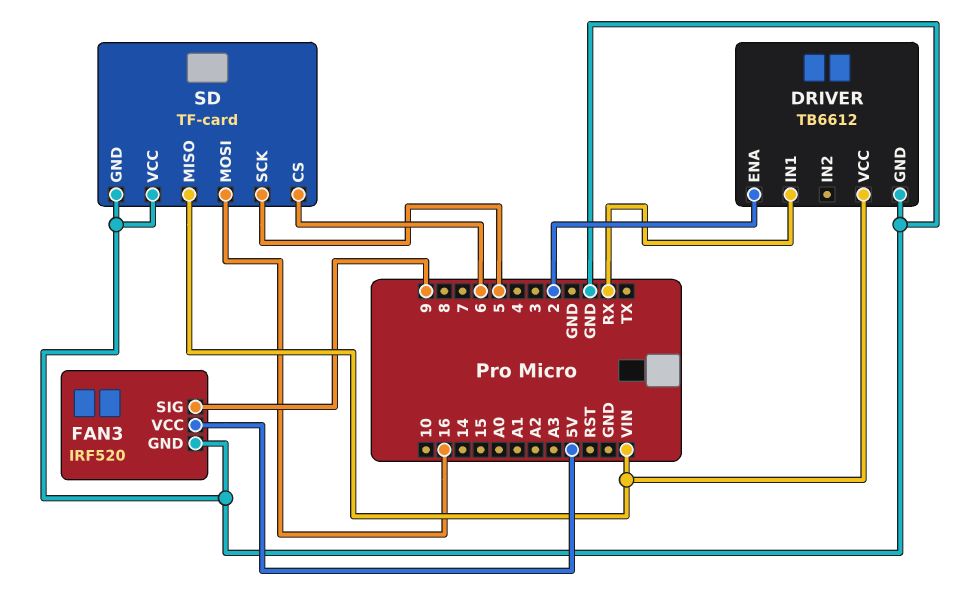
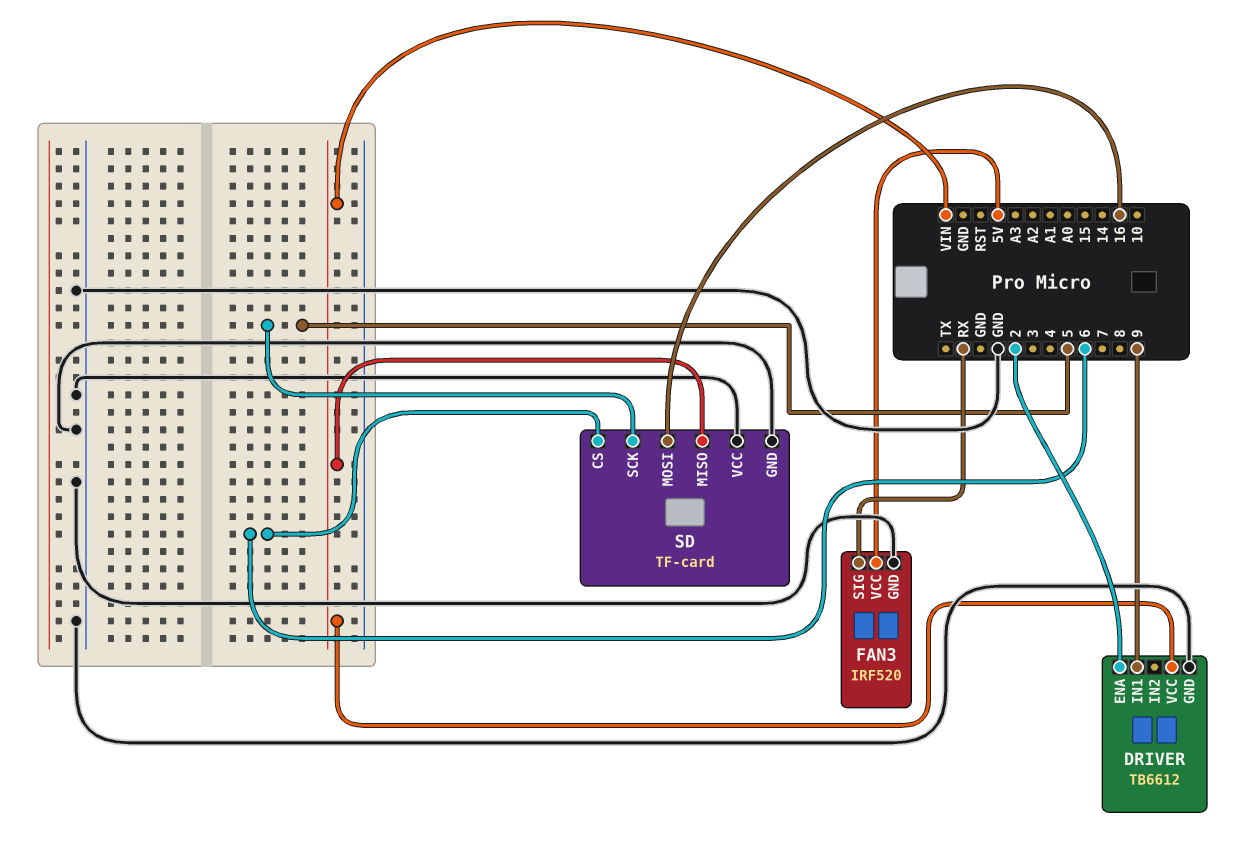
DRIVER pin IN1: RX -> 9
FAN3 pin SIG: 9 -> RX

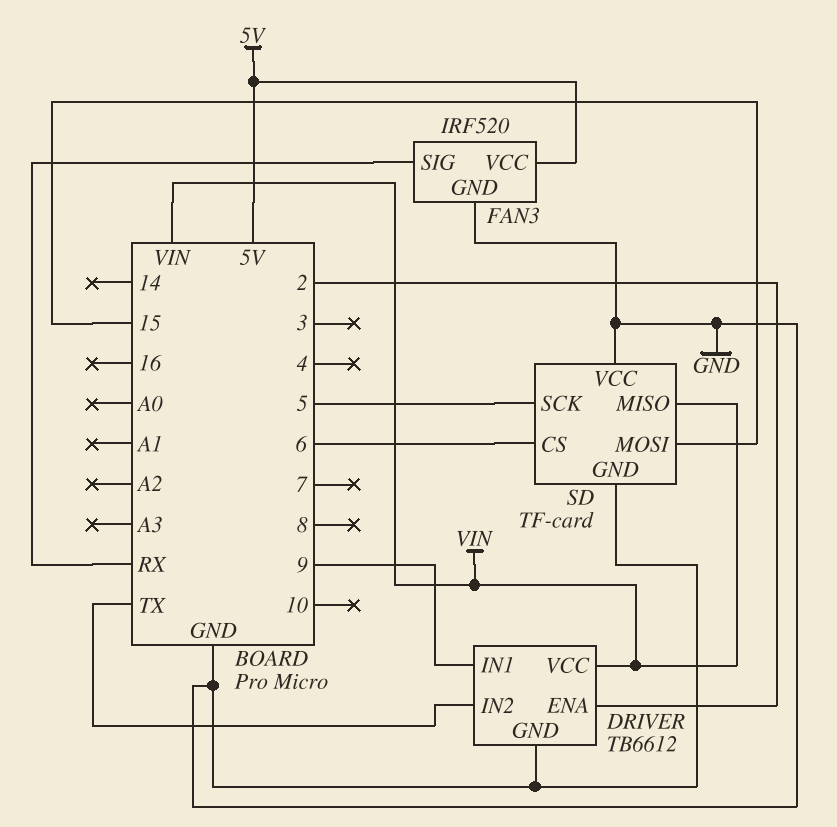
DRIVER pin IN2: none -> TX
SD pin MOSI: 16 -> 15

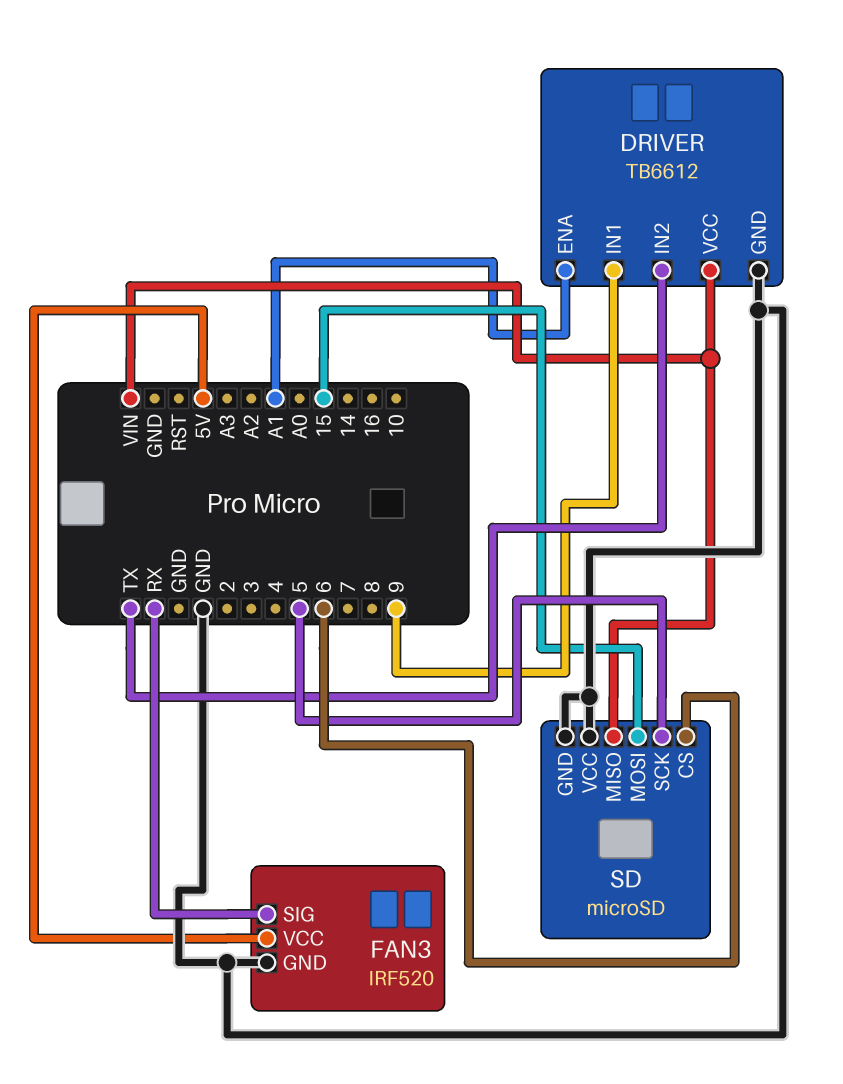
DRIVER pin ENA: 2 -> A1
SD: TF-card -> microSD

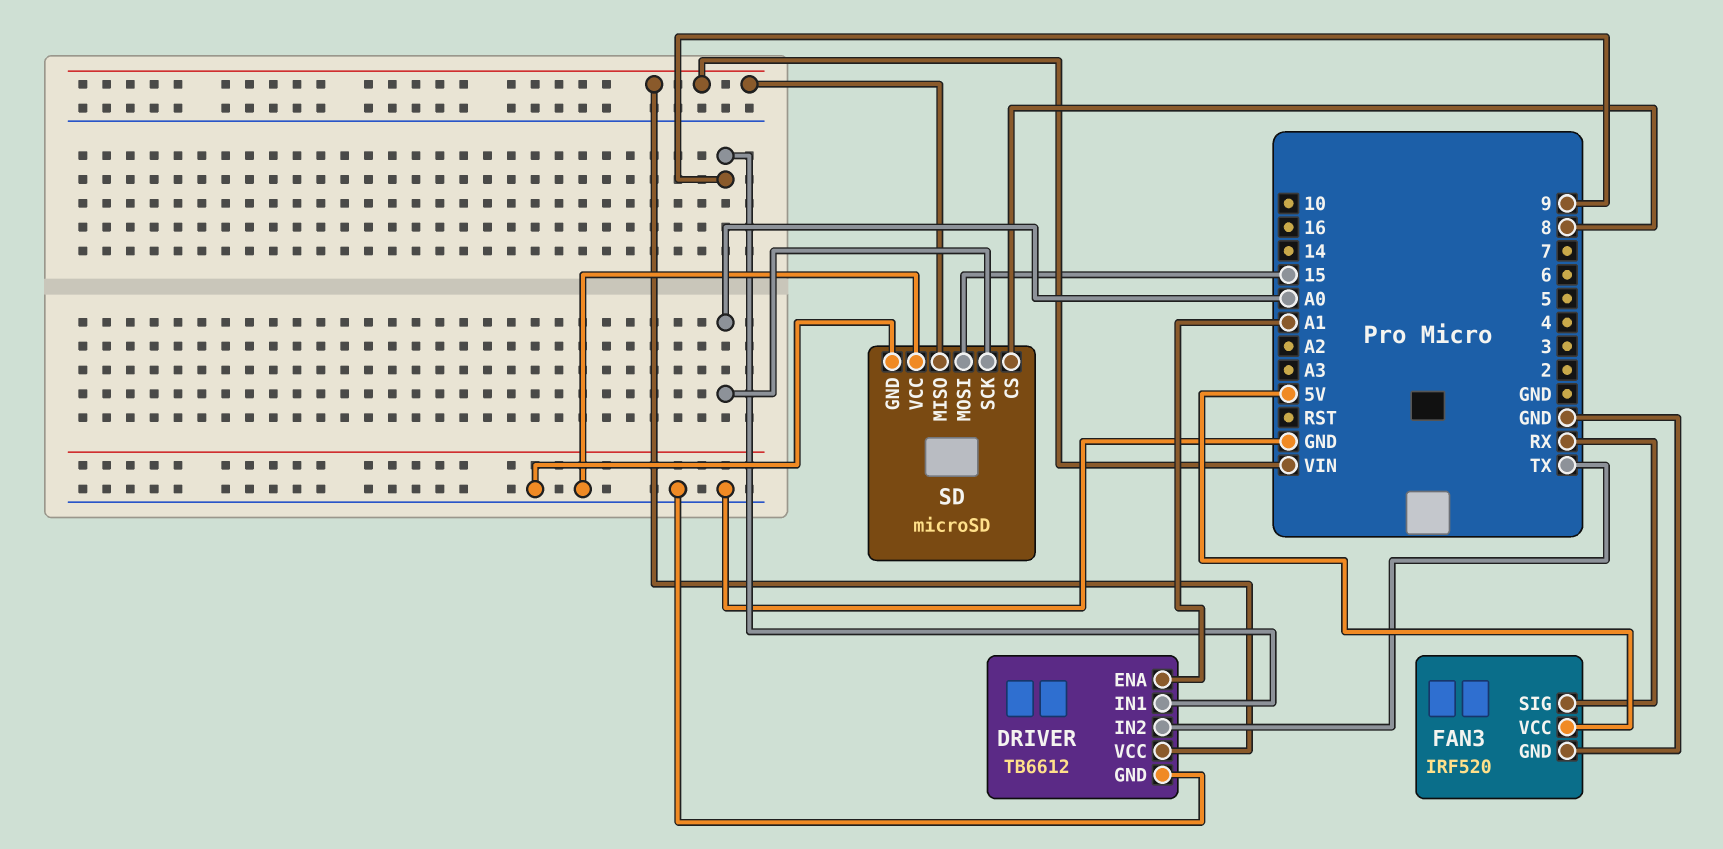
SD pin CS: 6 -> 8
SD pin SCK: 5 -> A0

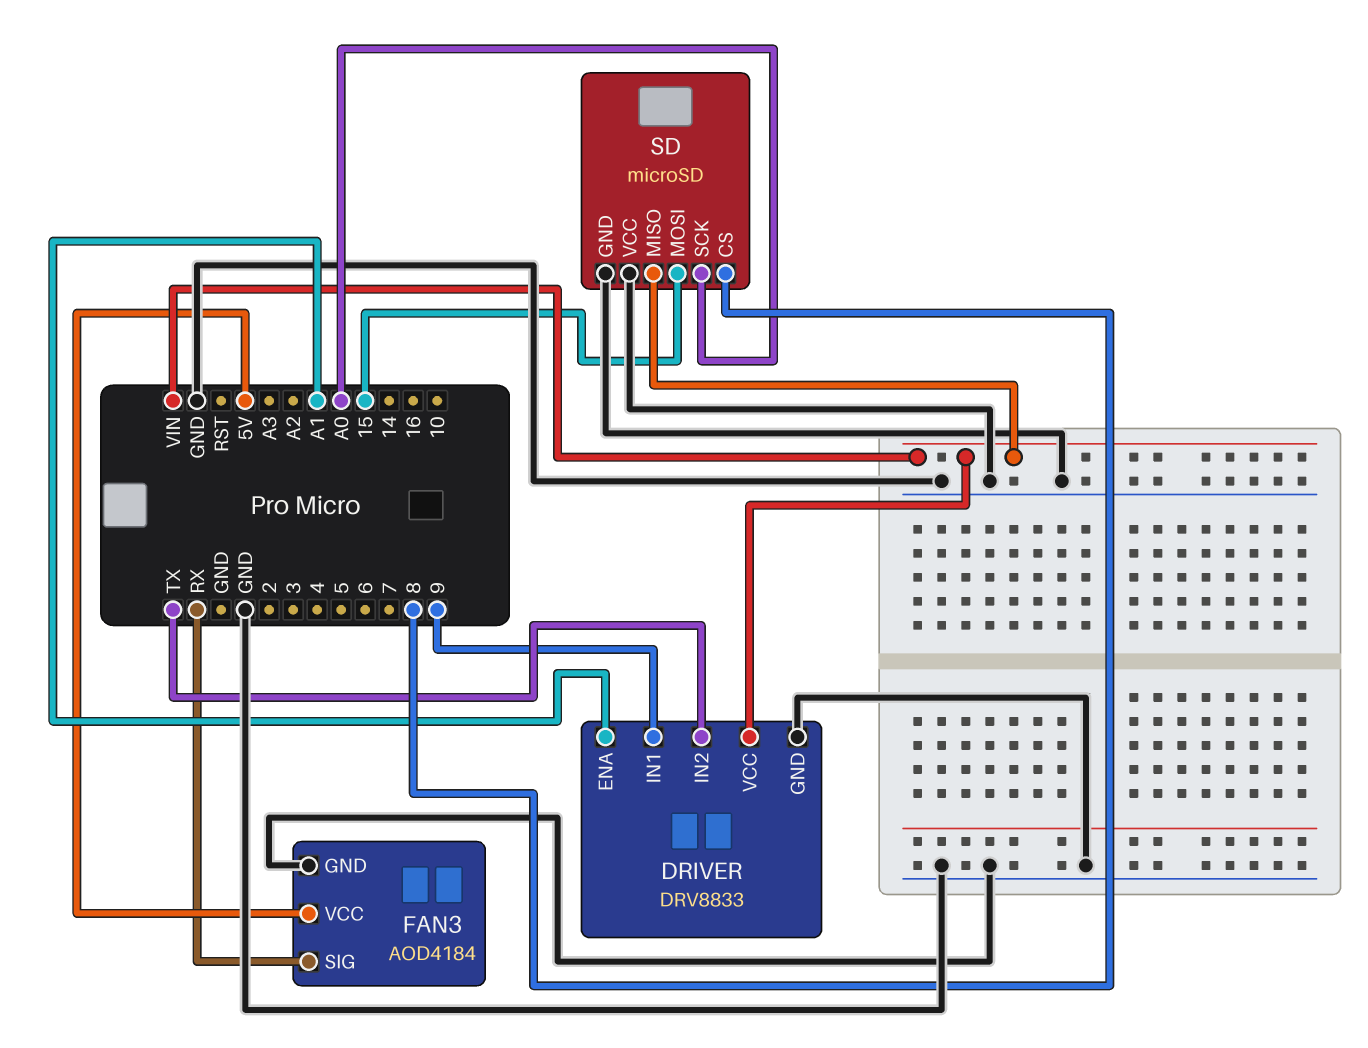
DRIVER: TB6612 -> DRV8833
FAN3: IRF520 -> AOD4184

